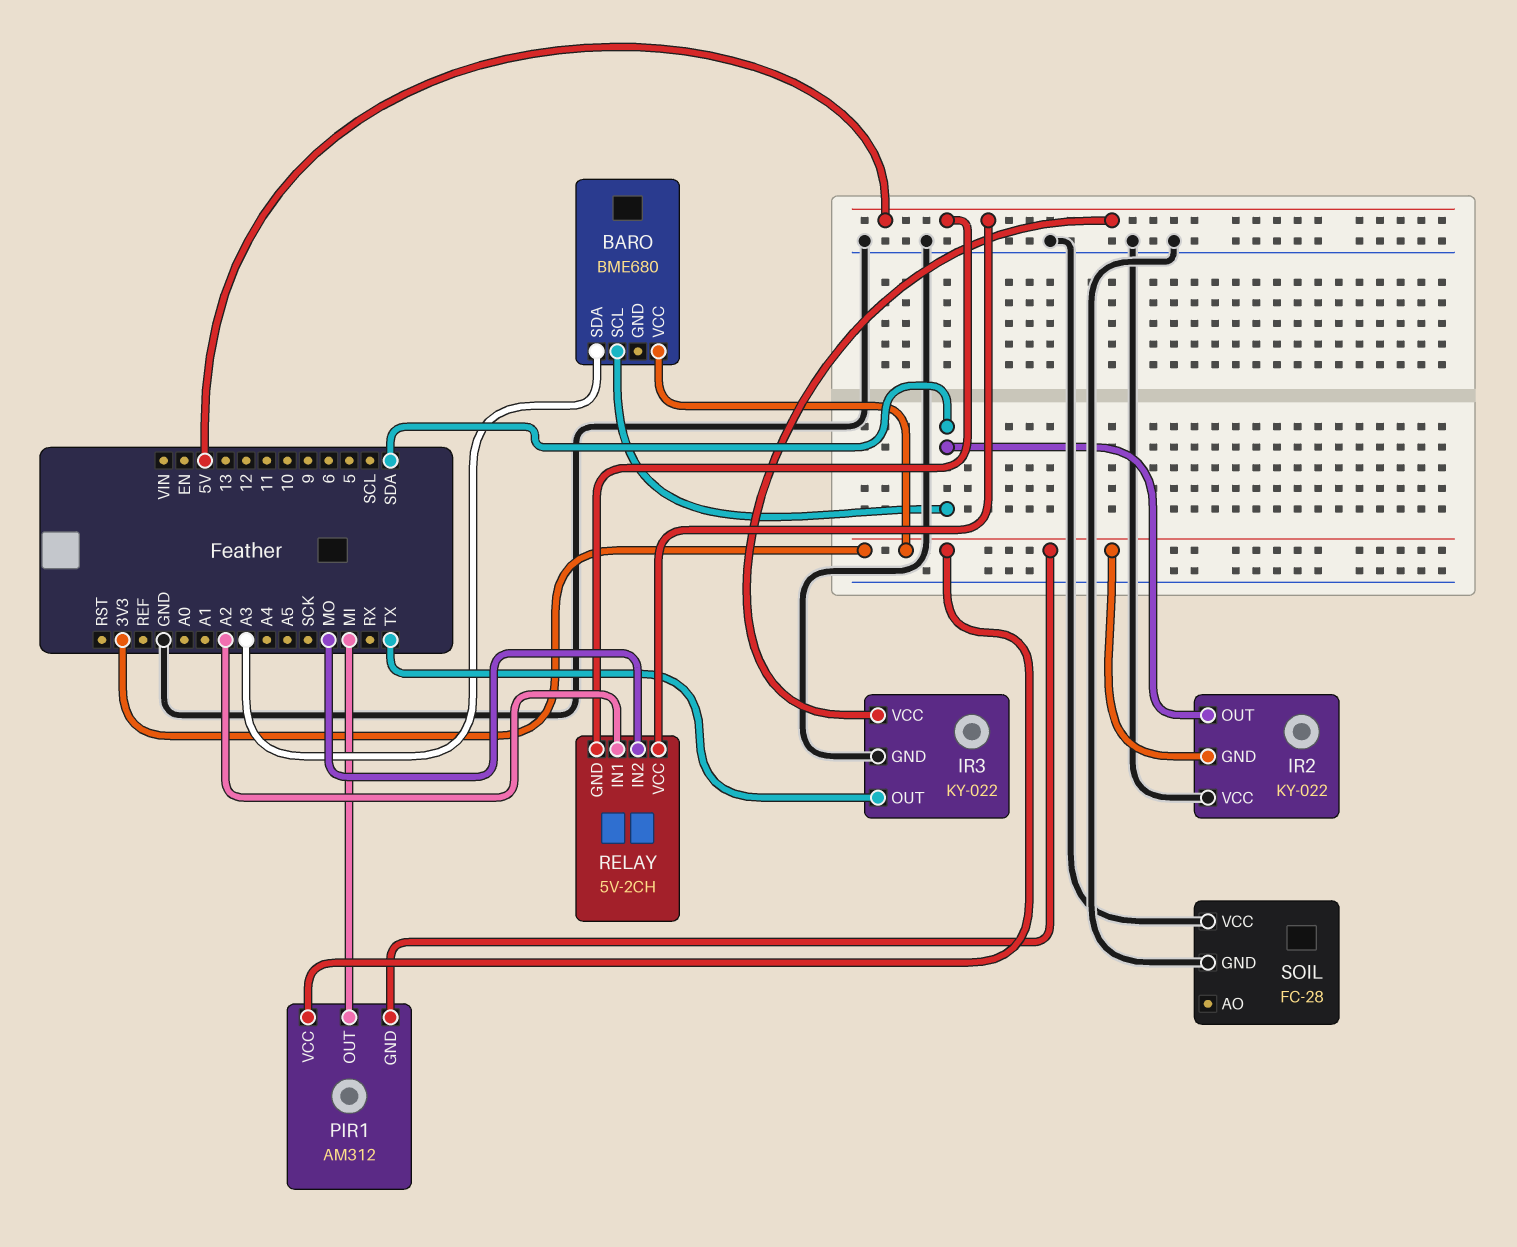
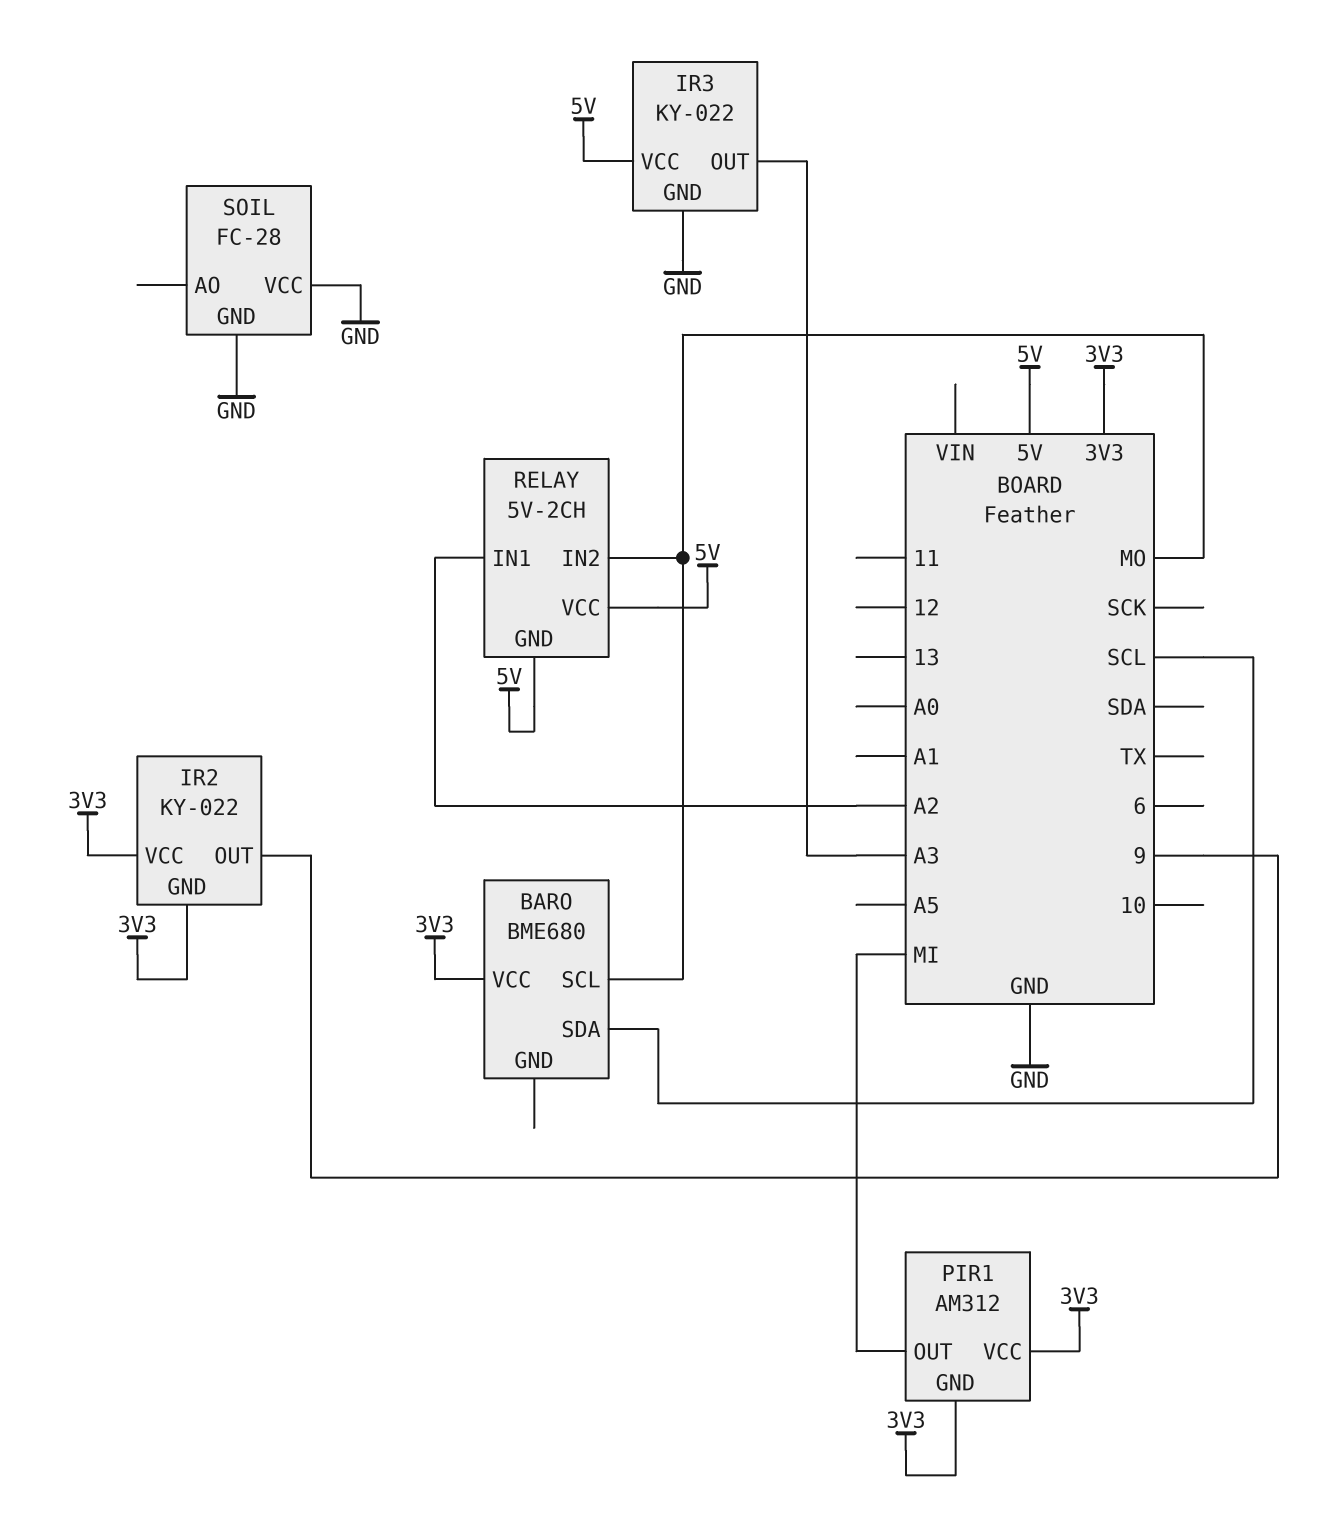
BARO pin SCL: SDA -> MO
BARO pin SDA: A3 -> SCL
IR2 pin OUT: SDA -> 9
IR2 pin VCC: GND -> 3V3
IR3 pin OUT: TX -> A3

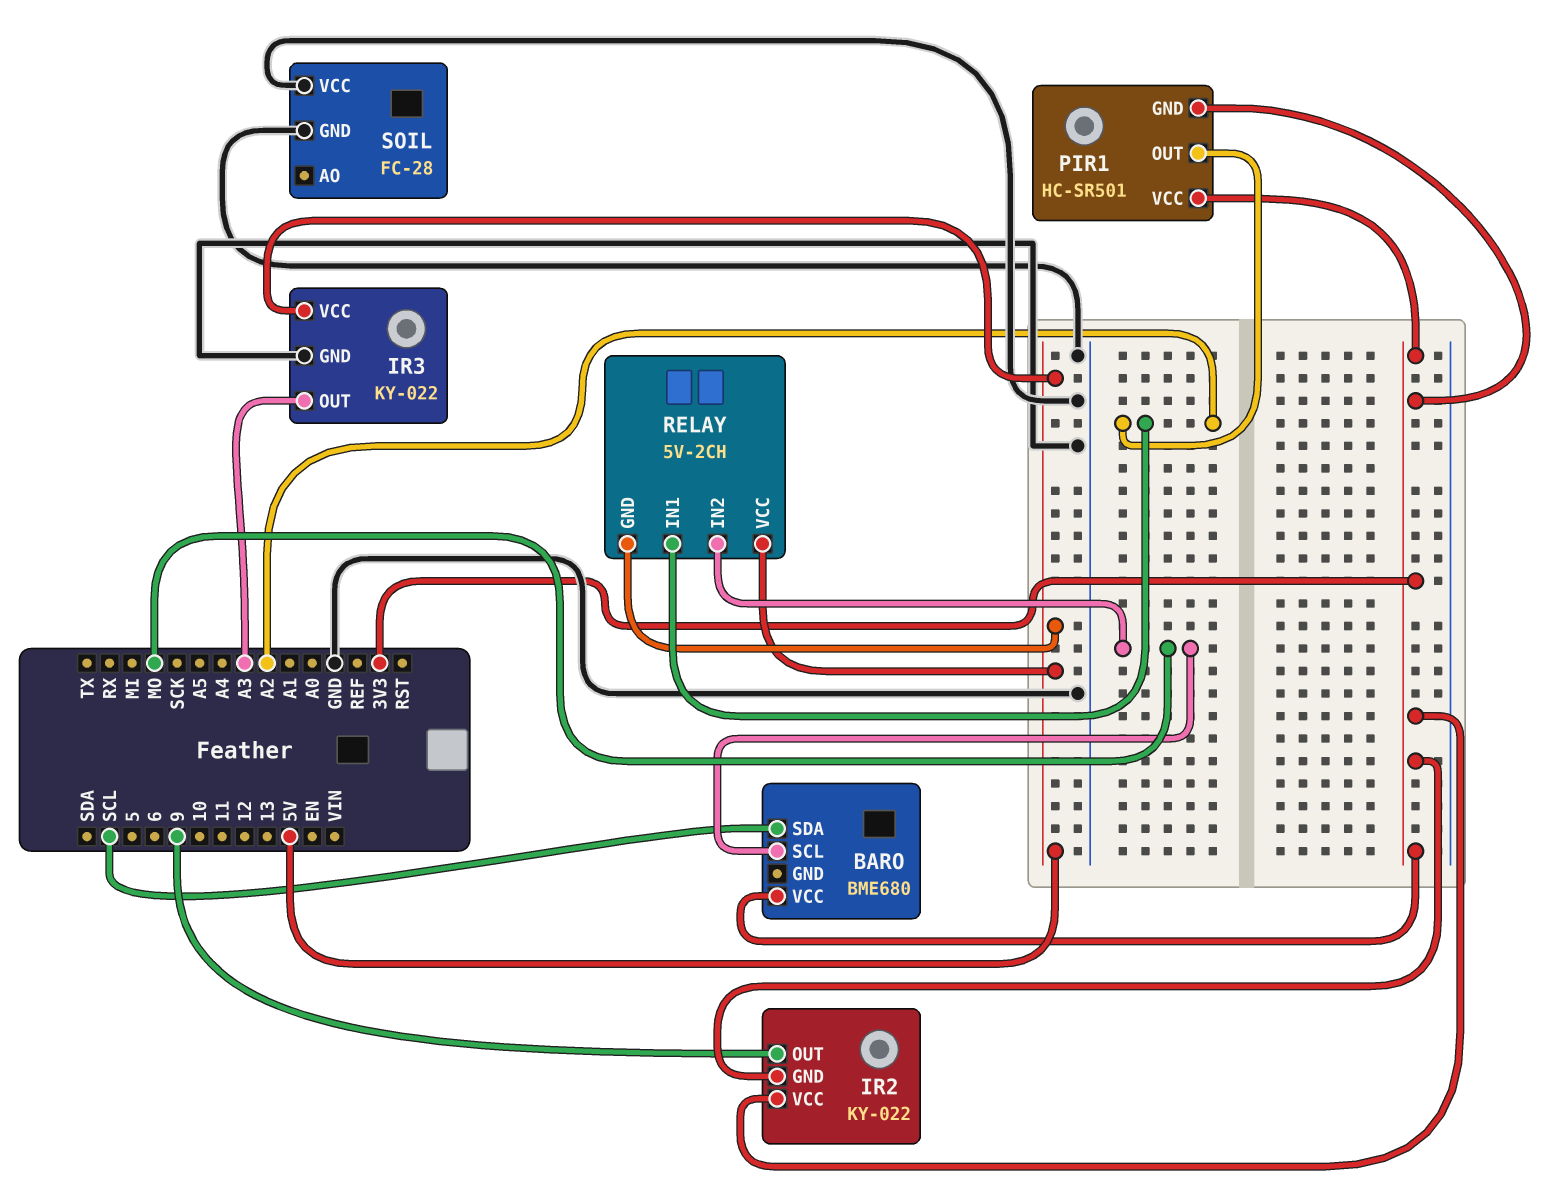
PIR1: AM312 -> HC-SR501
PIR1 pin OUT: MI -> A2

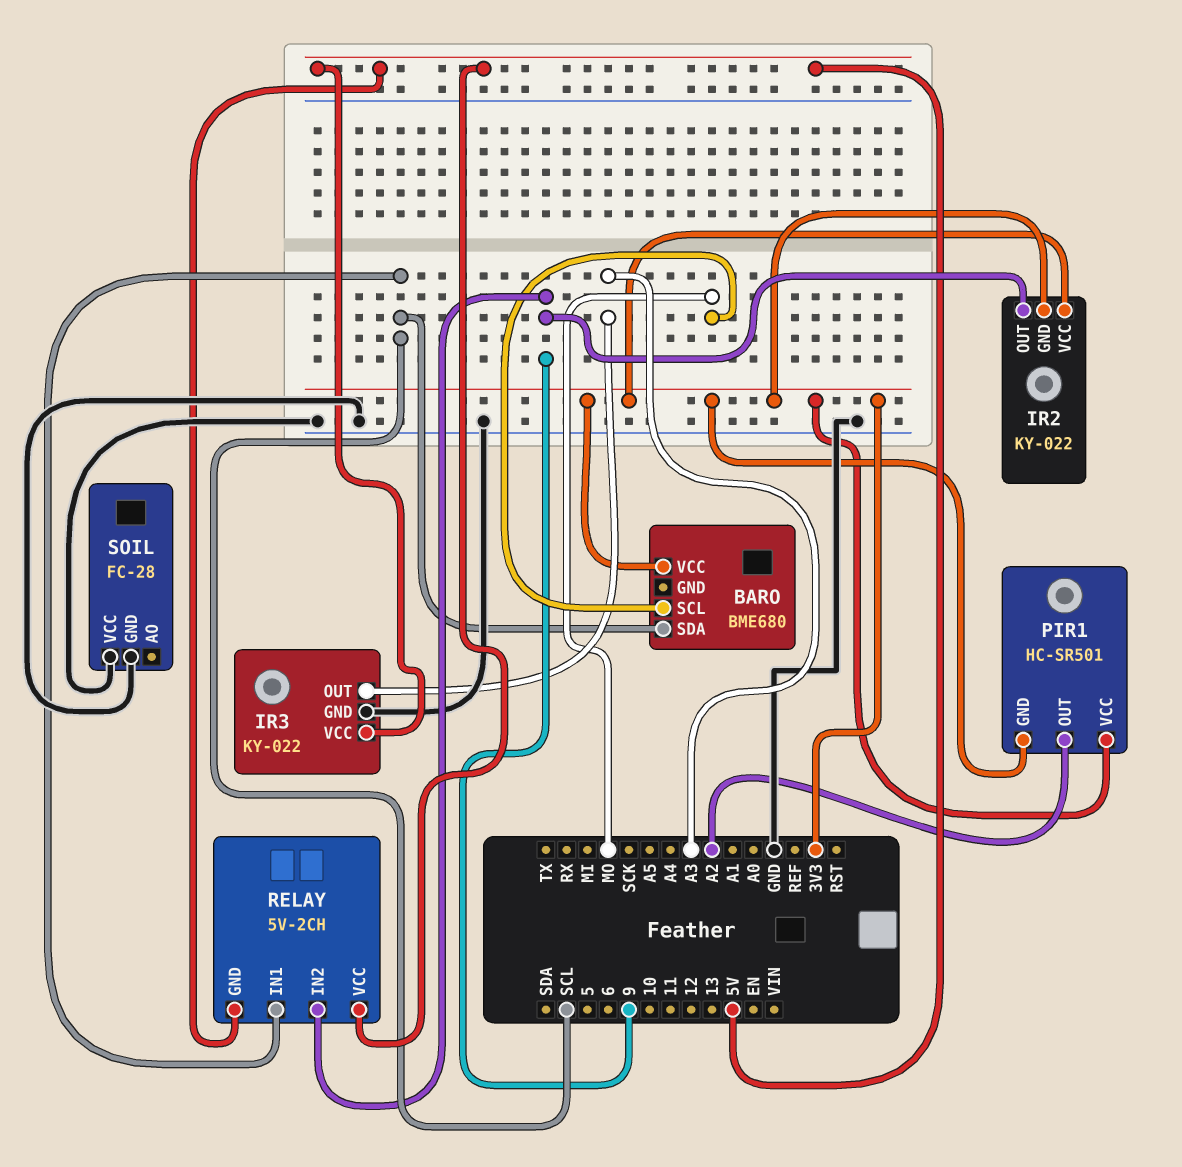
RELAY pin IN1: A2 -> SCL
RELAY pin IN2: MO -> 9

